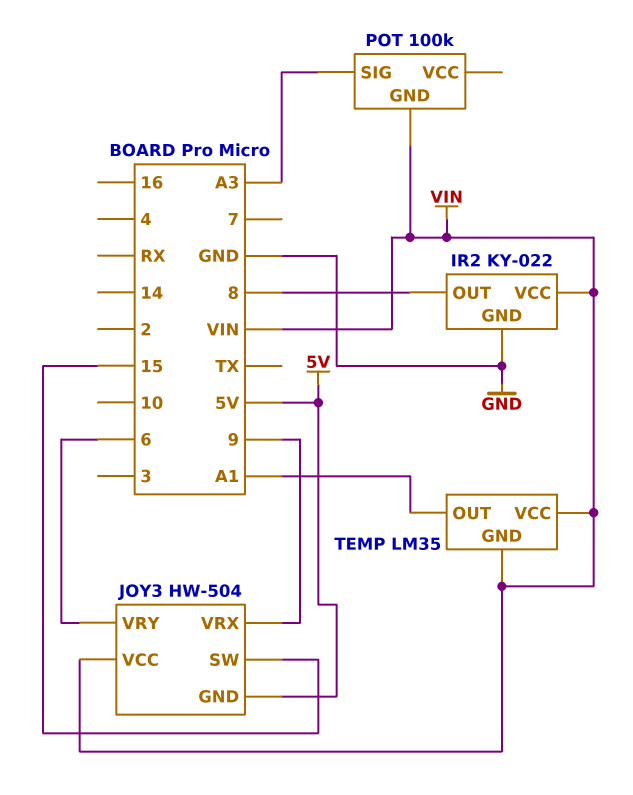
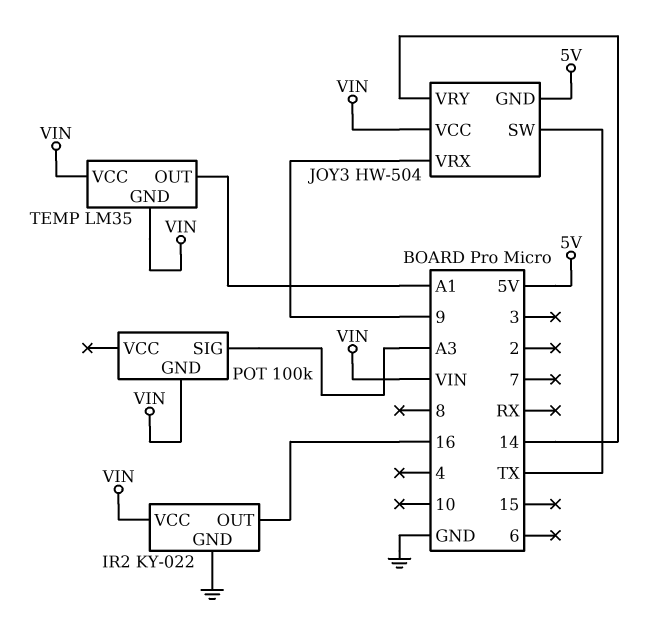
IR2 pin OUT: 8 -> 16
JOY3 pin SW: 15 -> TX
JOY3 pin VRY: 6 -> 14

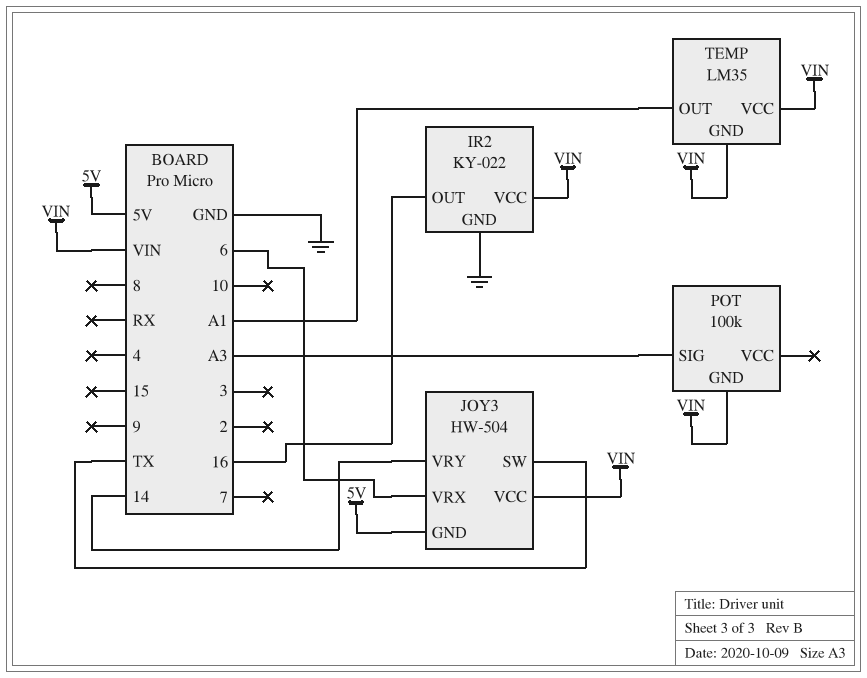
JOY3 pin VRX: 9 -> 6

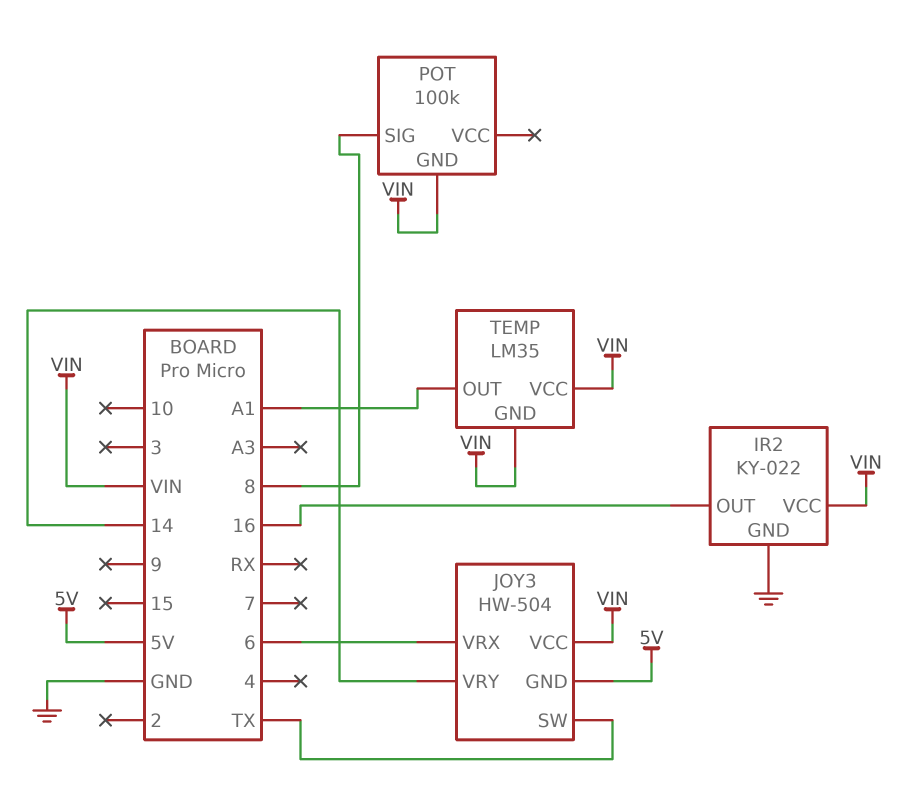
POT pin SIG: A3 -> 8

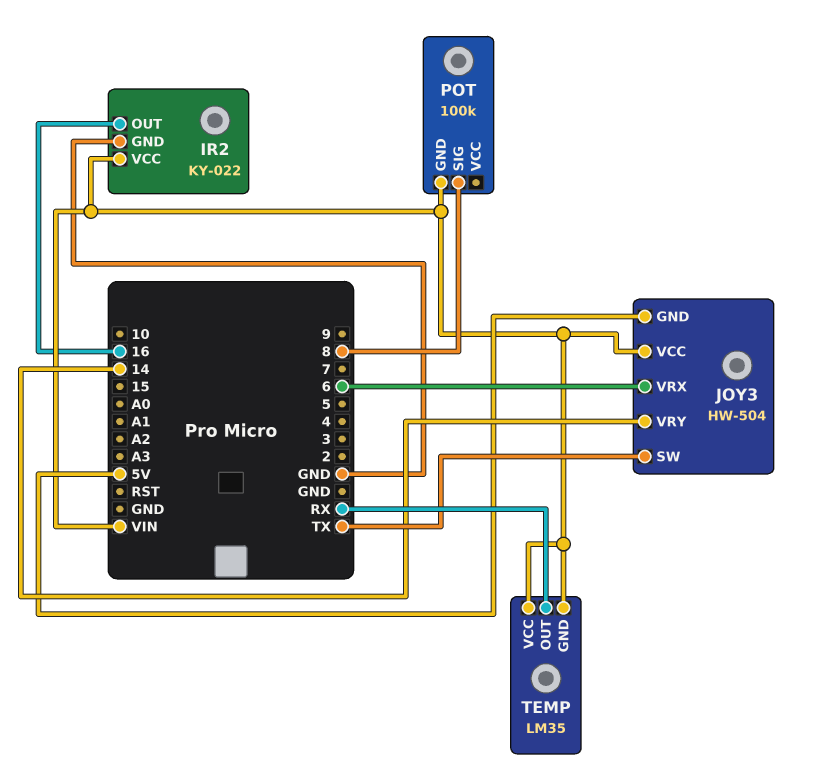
TEMP pin OUT: A1 -> RX

